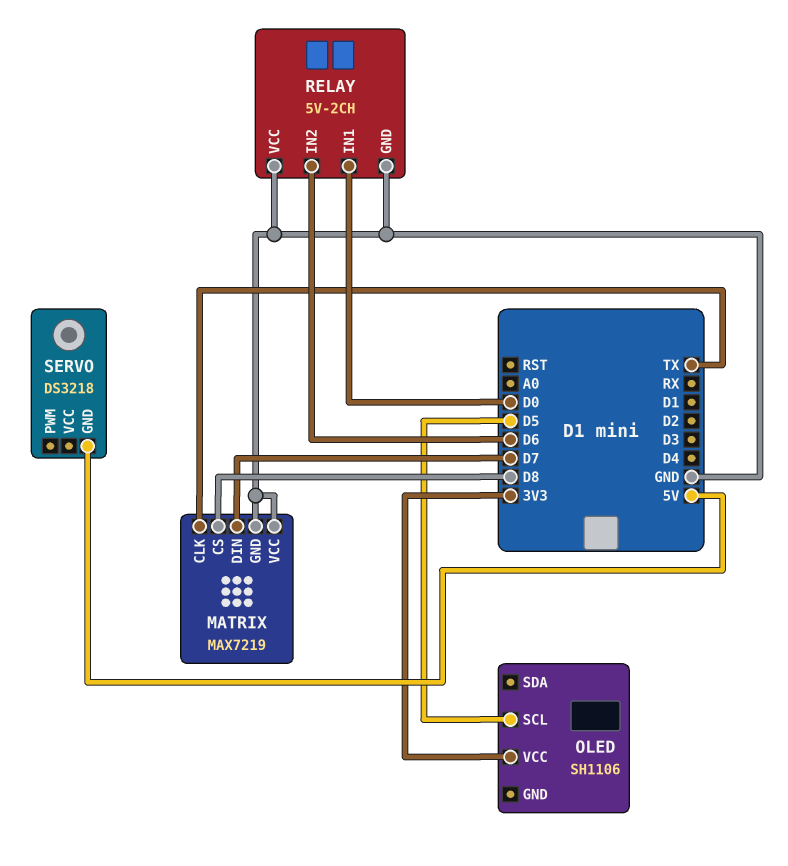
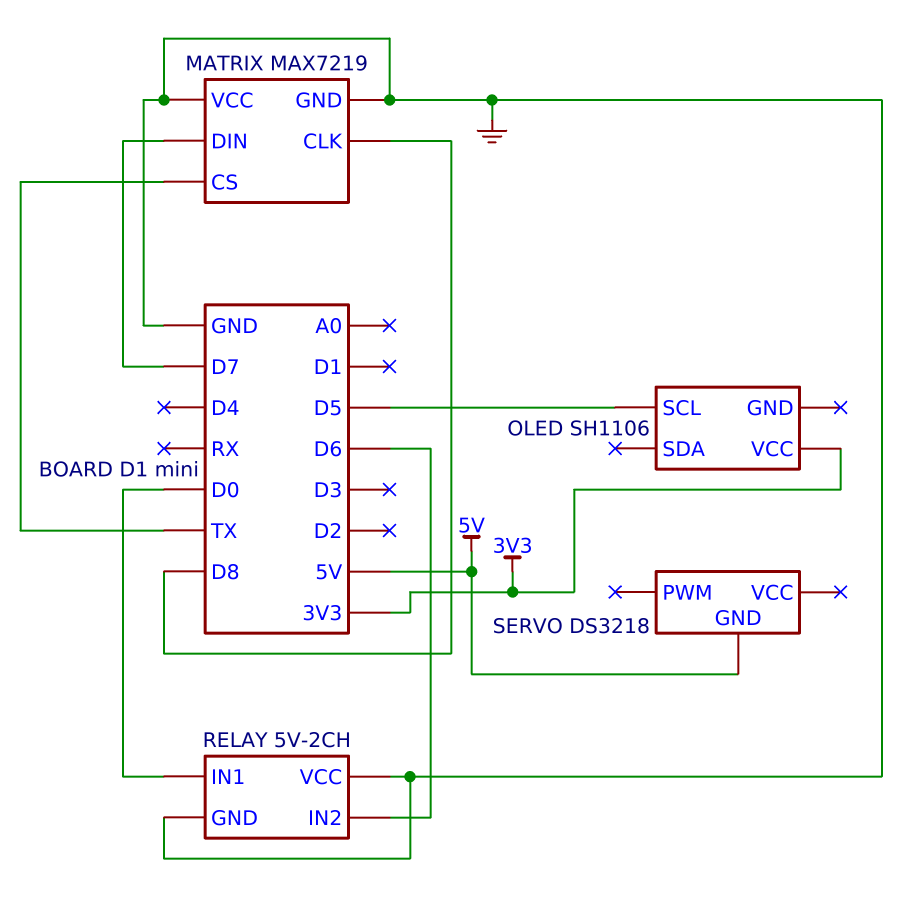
MATRIX pin CLK: TX -> D8
MATRIX pin CS: D8 -> TX

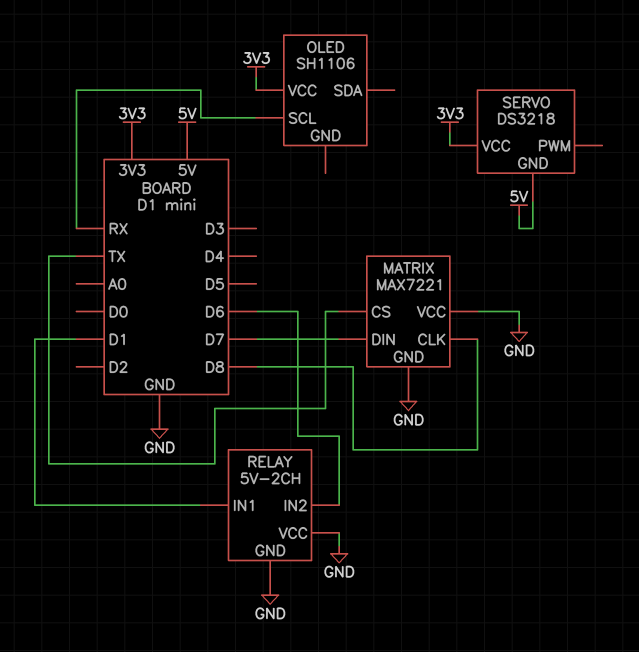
MATRIX: MAX7219 -> MAX7221
OLED pin SCL: D5 -> RX
RELAY pin IN1: D0 -> D1
SERVO pin VCC: none -> 3V3

